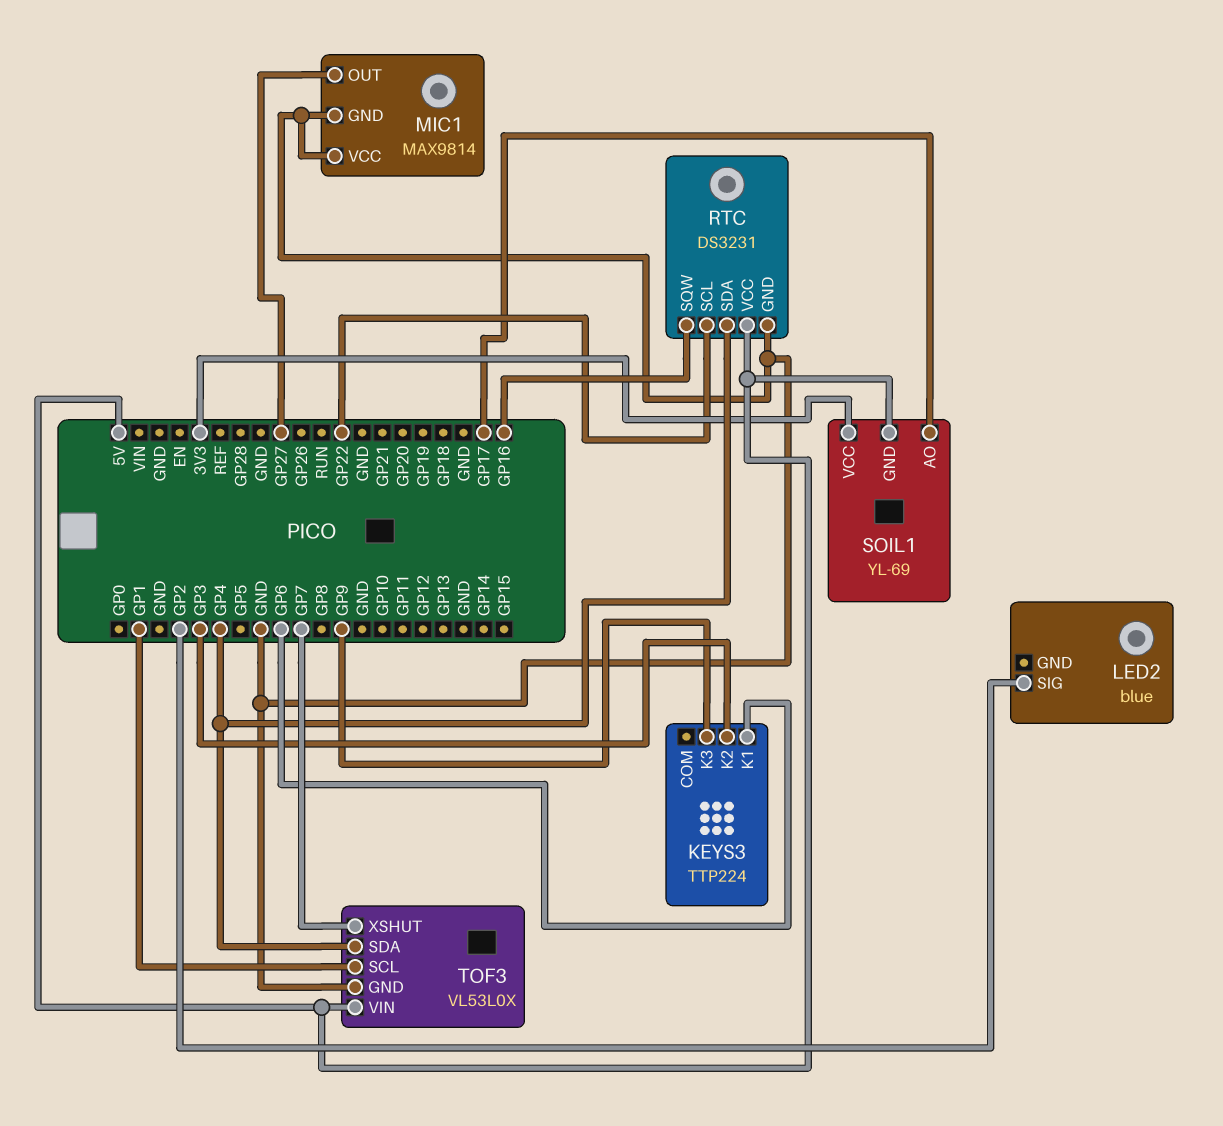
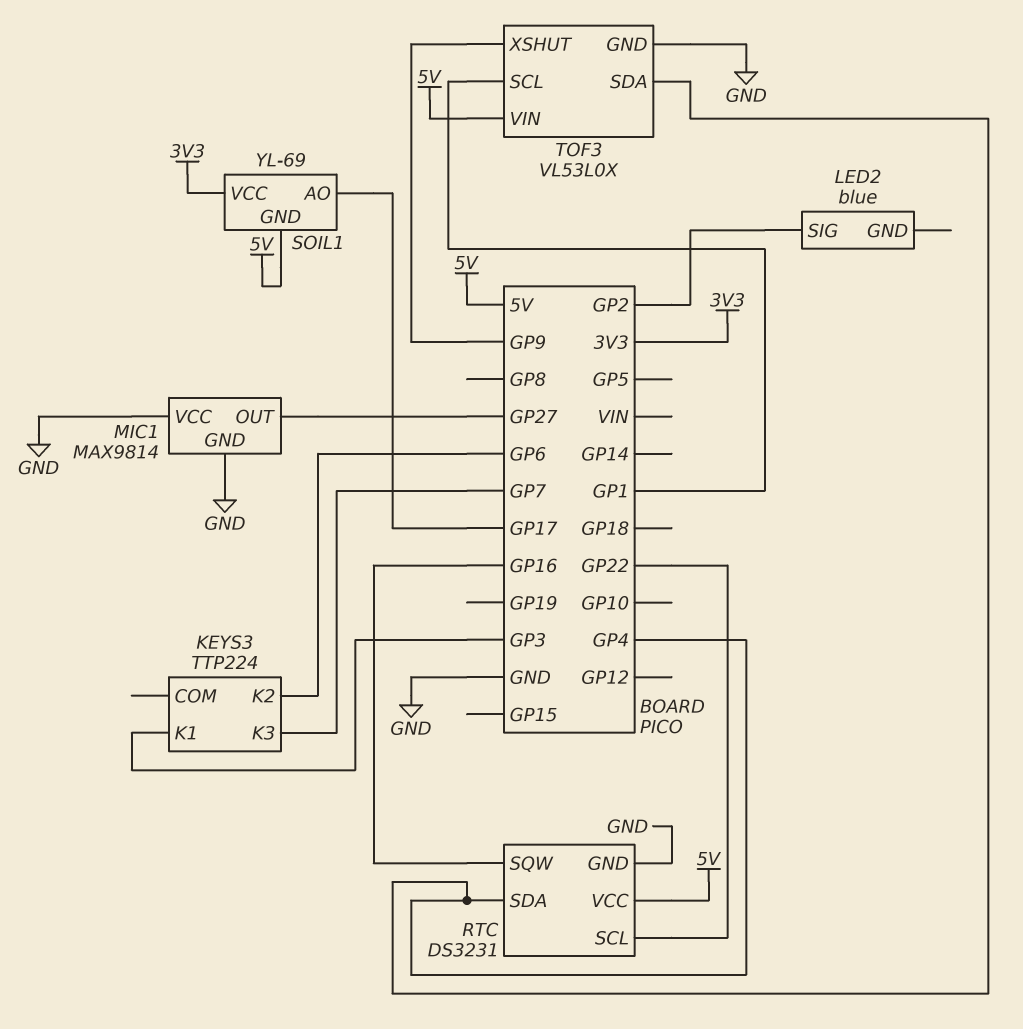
KEYS3 pin K1: GP6 -> GP3
KEYS3 pin K2: GP3 -> GP6
KEYS3 pin K3: GP9 -> GP7
TOF3 pin XSHUT: GP7 -> GP9

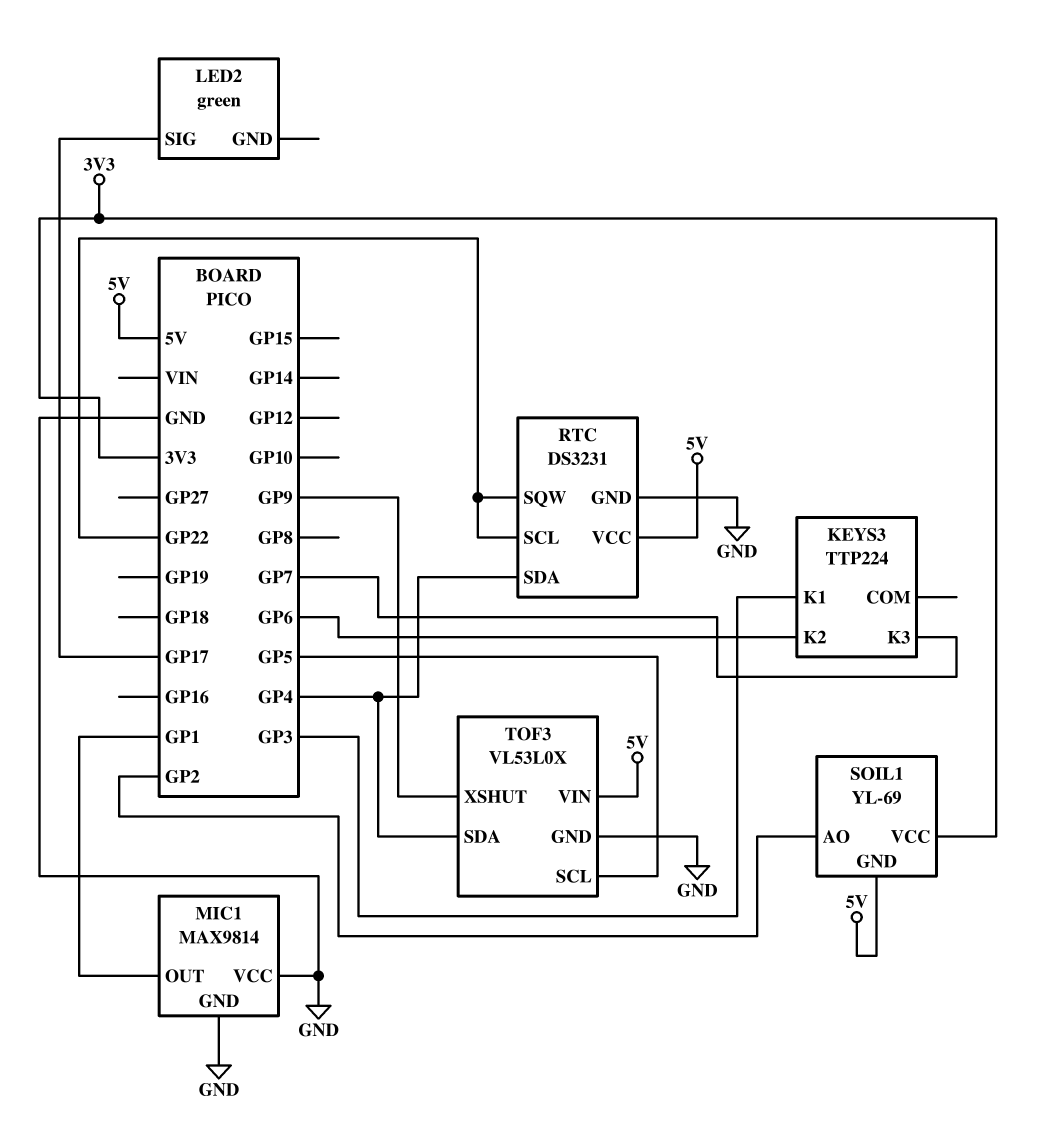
LED2: blue -> green
LED2 pin SIG: GP2 -> GP17
MIC1 pin OUT: GP27 -> GP1
RTC pin SQW: GP16 -> GP22
SOIL1 pin AO: GP17 -> GP2
TOF3 pin SCL: GP1 -> GP5

